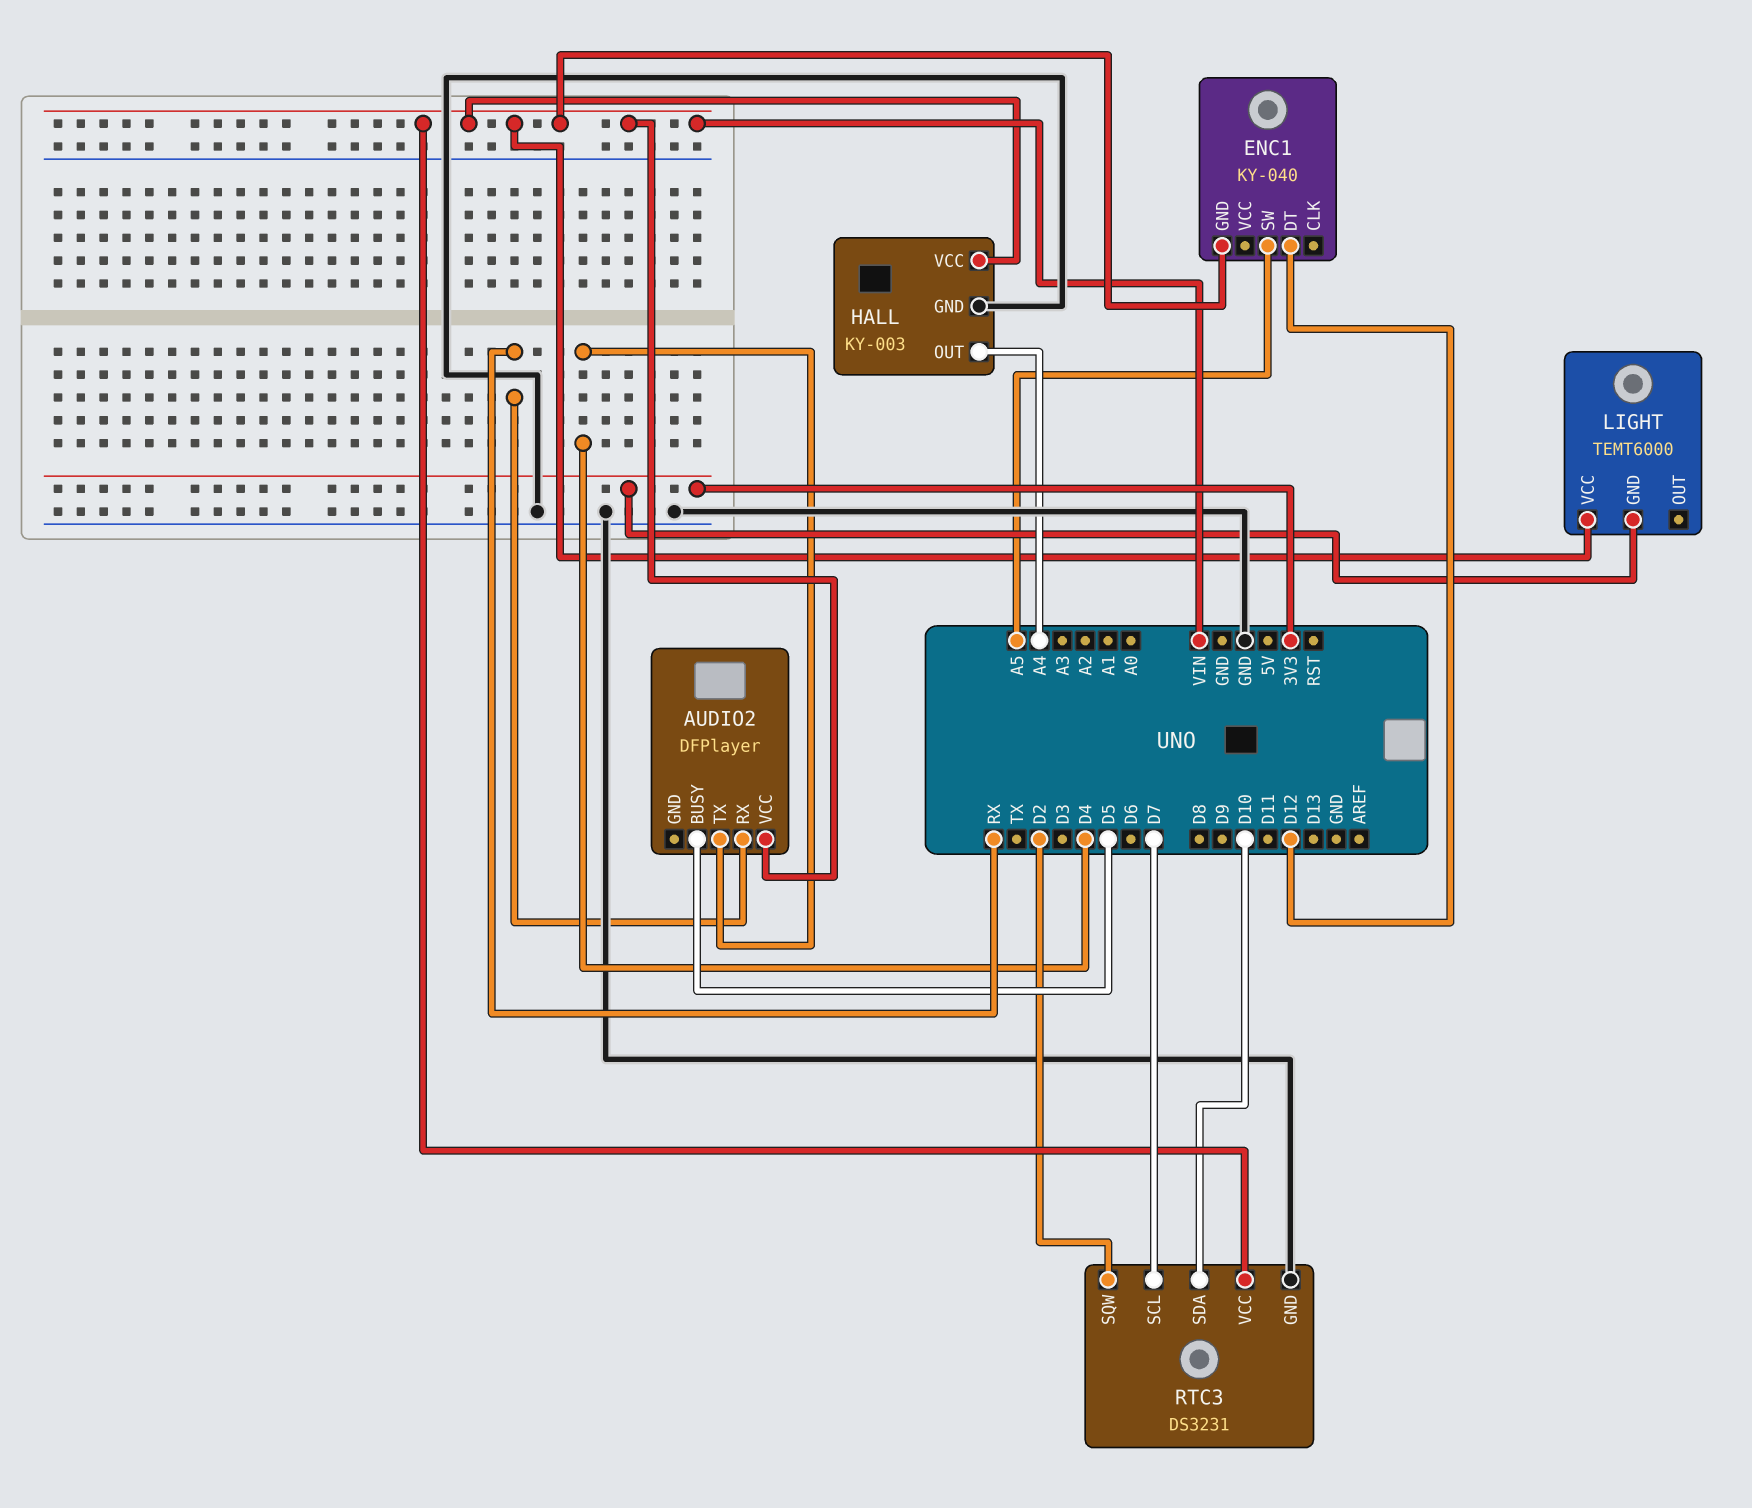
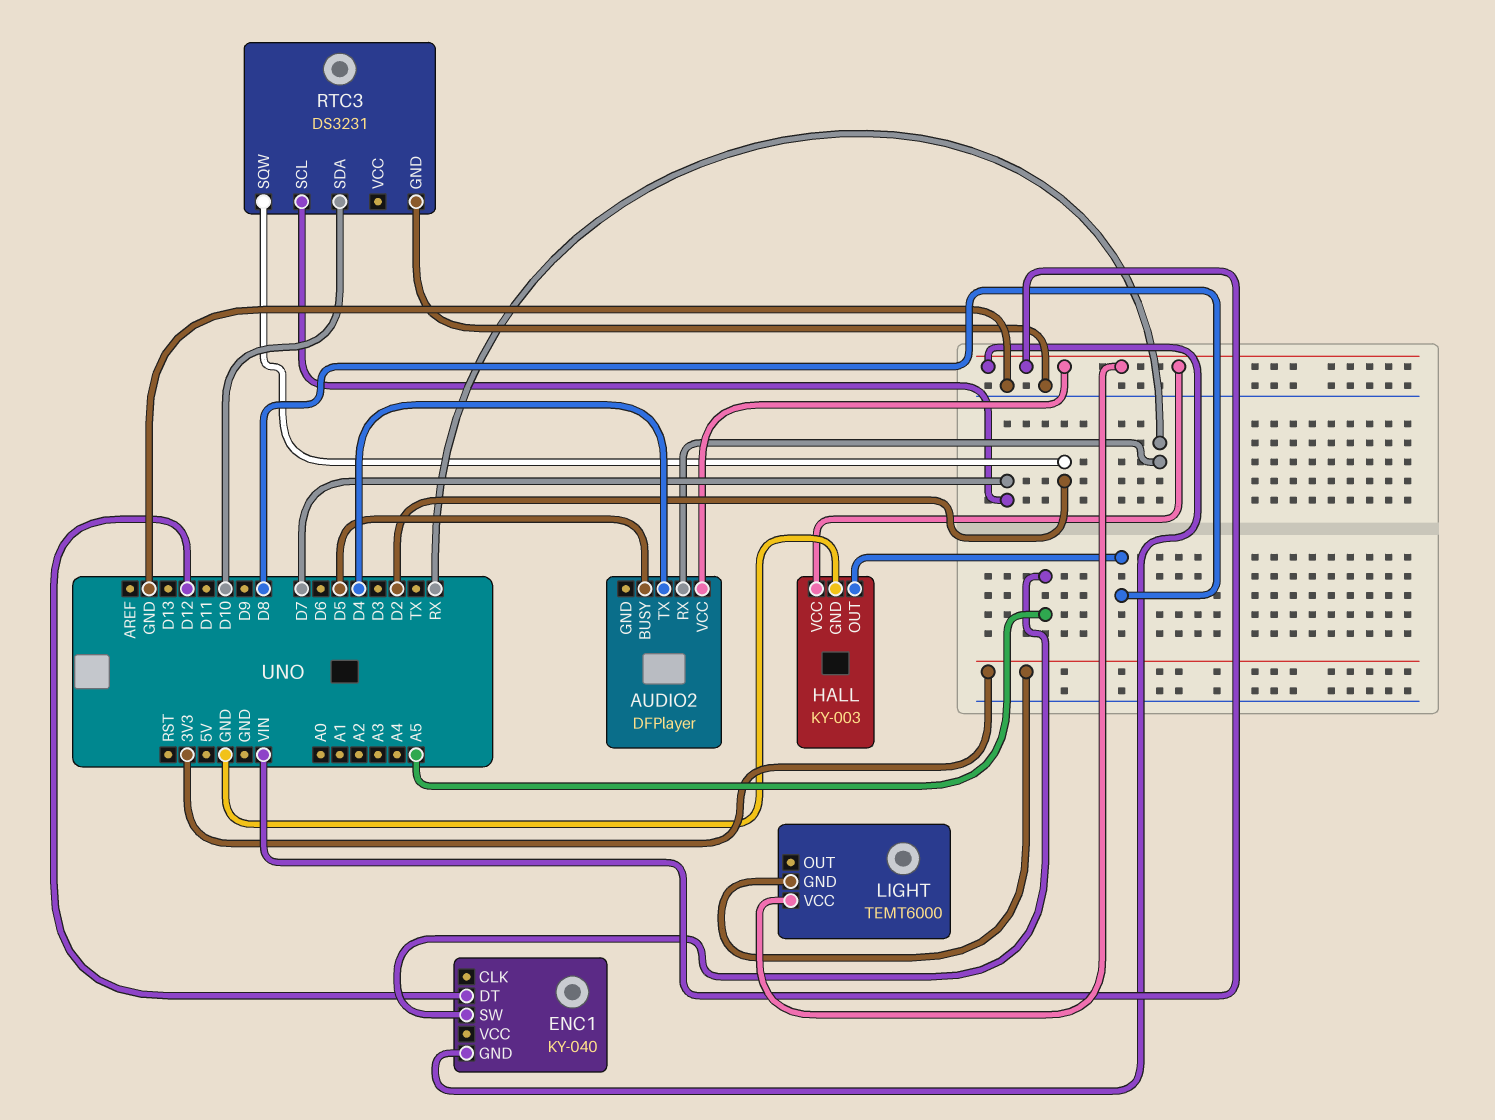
HALL pin OUT: A4 -> D8
RTC3 pin VCC: VIN -> none

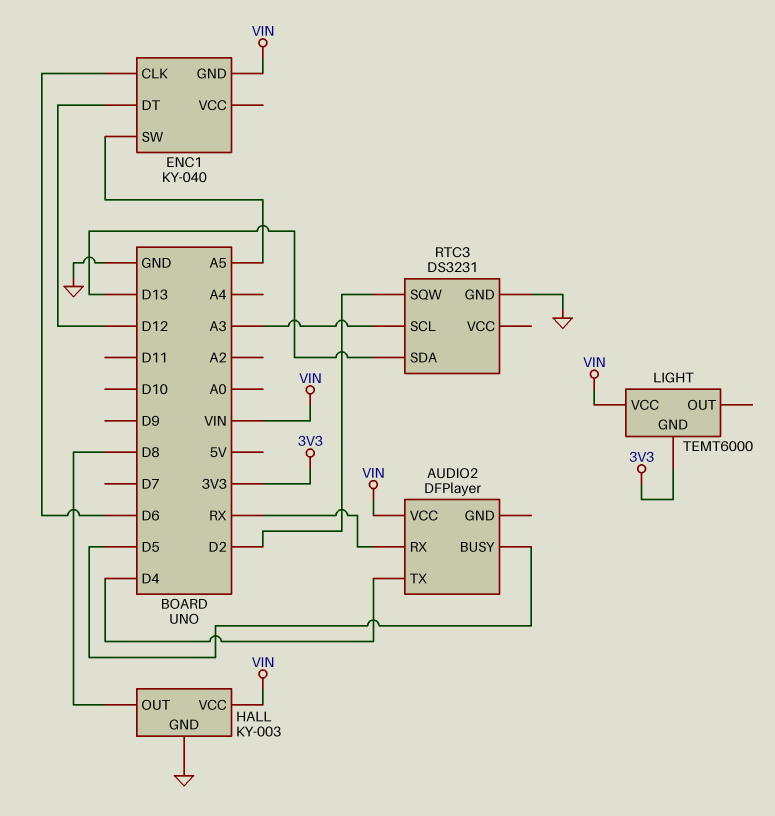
ENC1 pin CLK: none -> D6
RTC3 pin SCL: D7 -> A3
RTC3 pin SDA: D10 -> D13

